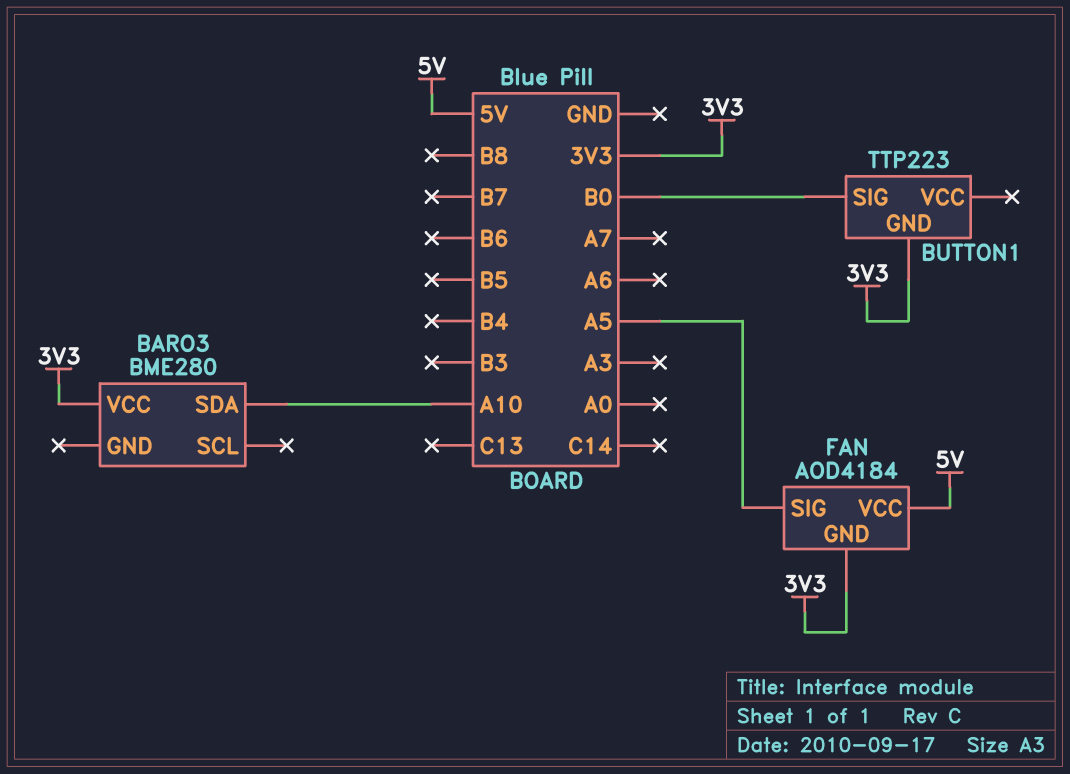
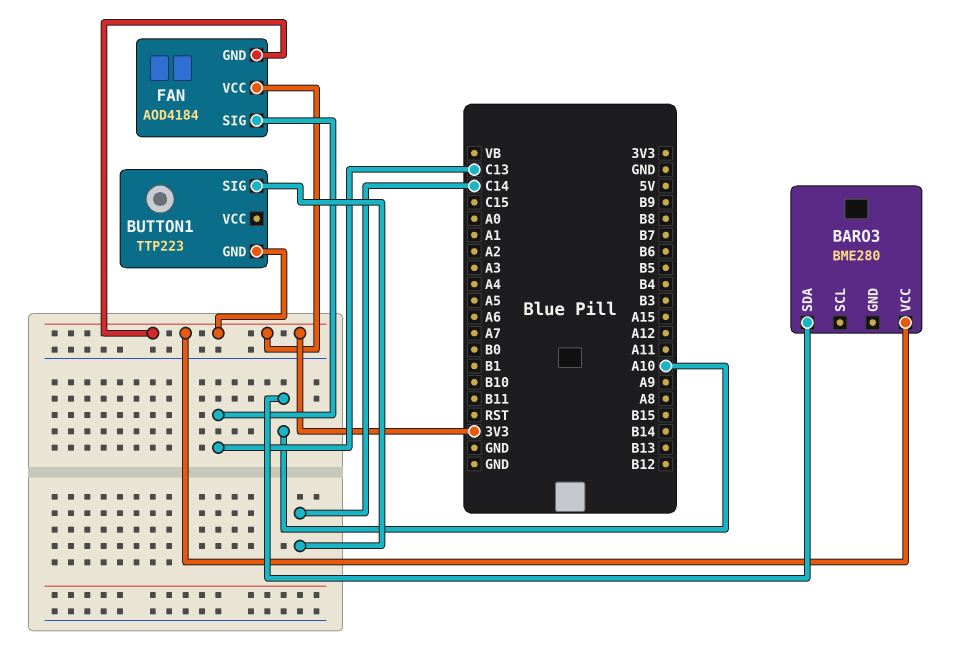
BUTTON1 pin SIG: B0 -> C14
FAN pin SIG: A5 -> C13
FAN pin VCC: 5V -> 3V3

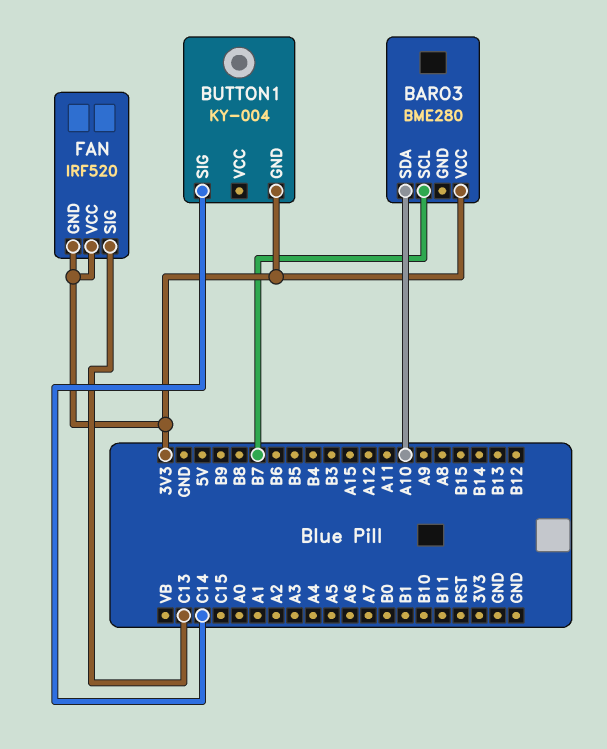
BARO3 pin SCL: none -> B7
BUTTON1: TTP223 -> KY-004
FAN: AOD4184 -> IRF520

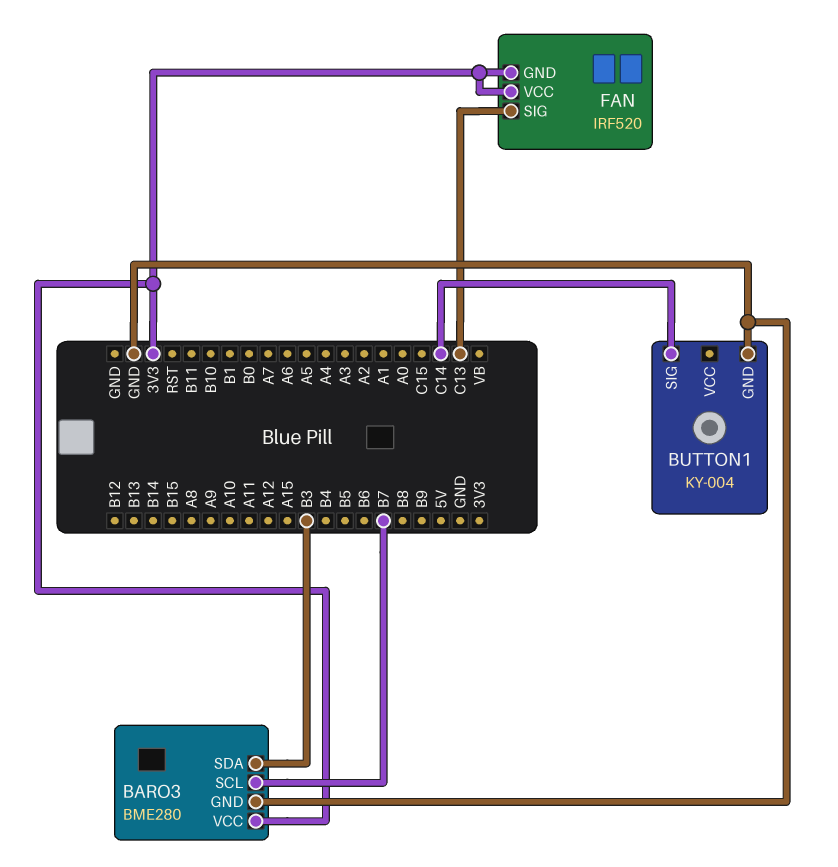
BARO3 pin GND: none -> GND
BARO3 pin SDA: A10 -> B3
BUTTON1 pin GND: 3V3 -> GND

